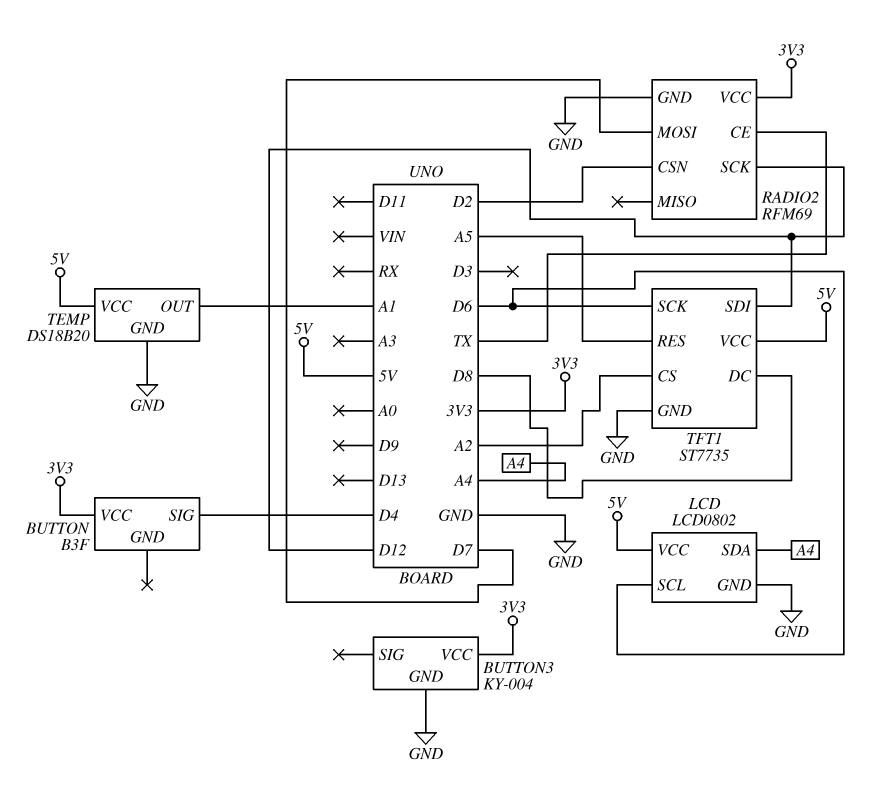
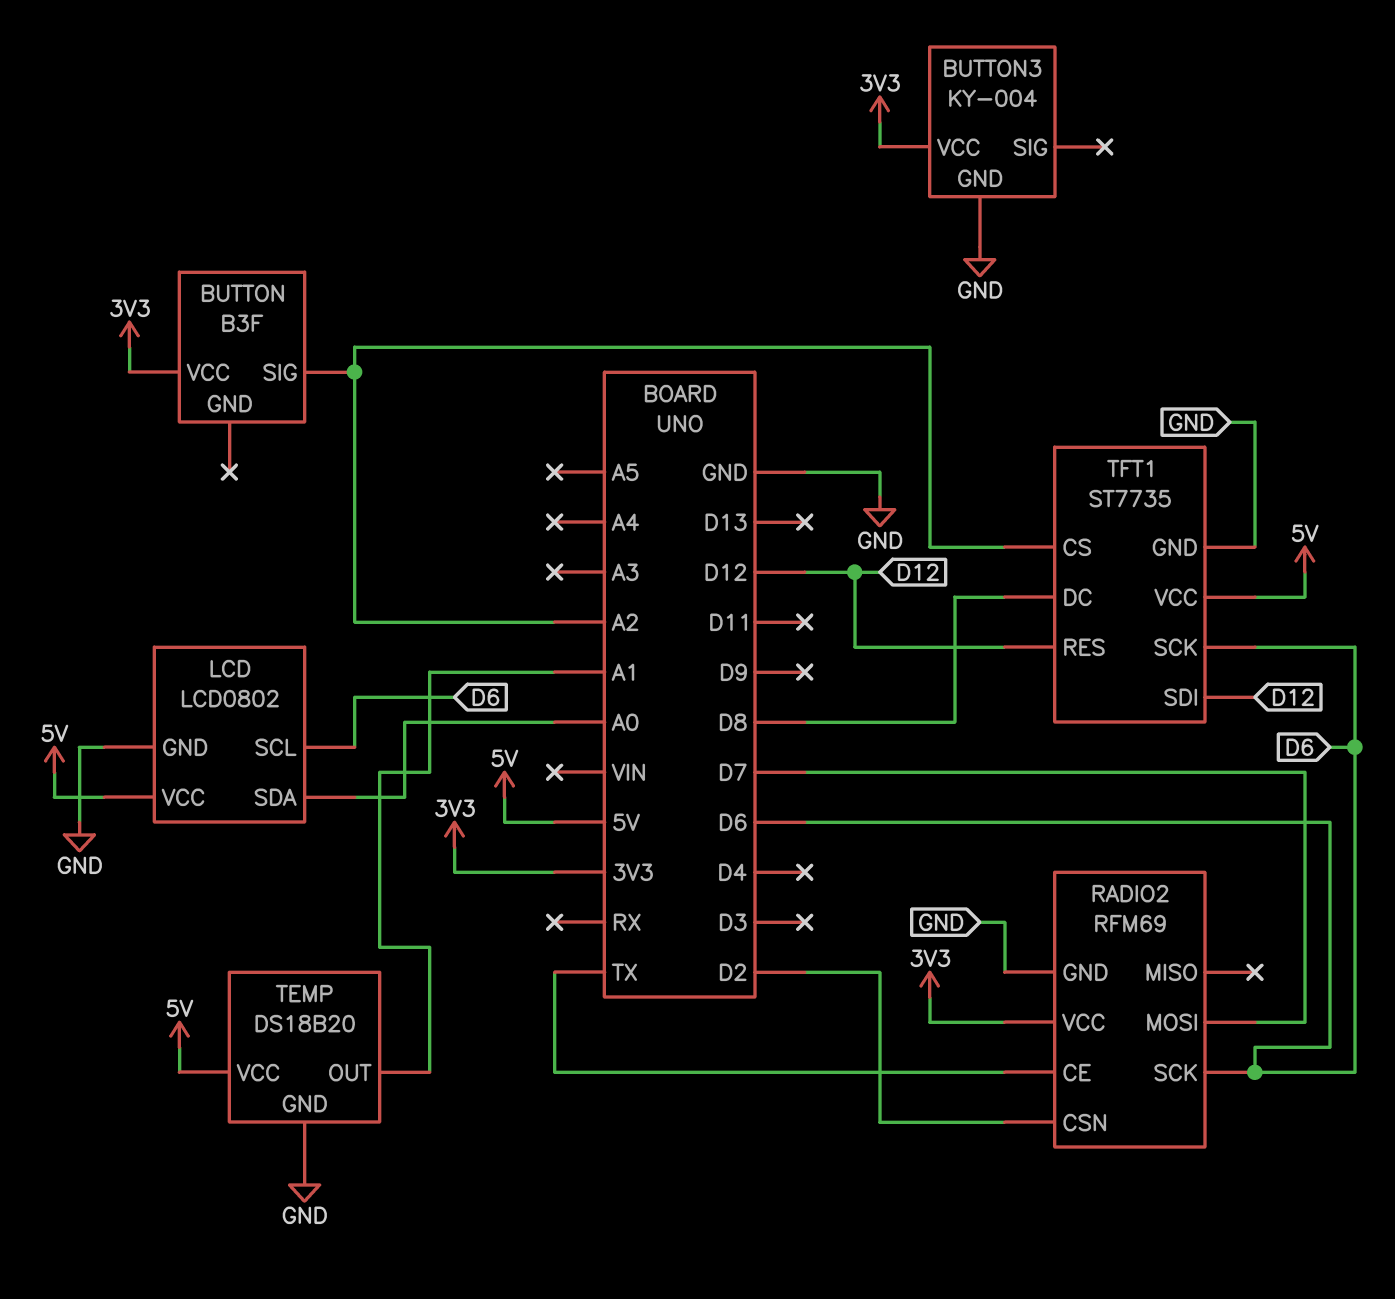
BUTTON pin SIG: D4 -> A2
LCD pin SDA: A4 -> A0
RADIO2 pin SCK: D12 -> D6
TFT1 pin RES: A5 -> D12

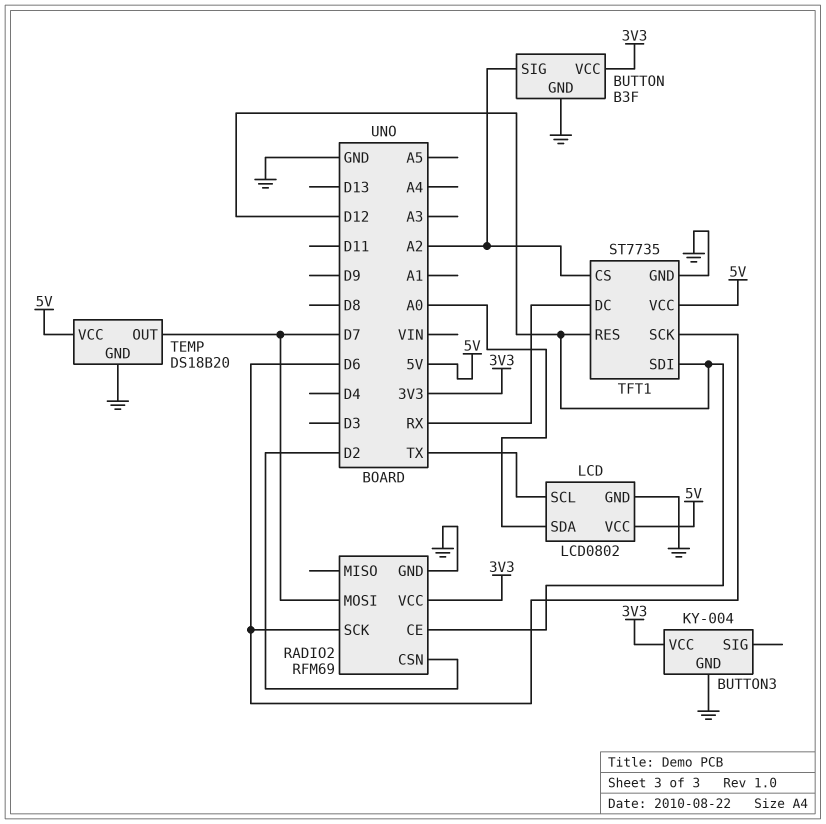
BUTTON pin GND: none -> GND
LCD pin SCL: D6 -> TX
RADIO2 pin CE: TX -> D12
TEMP pin OUT: A1 -> D7
TFT1 pin DC: D8 -> RX

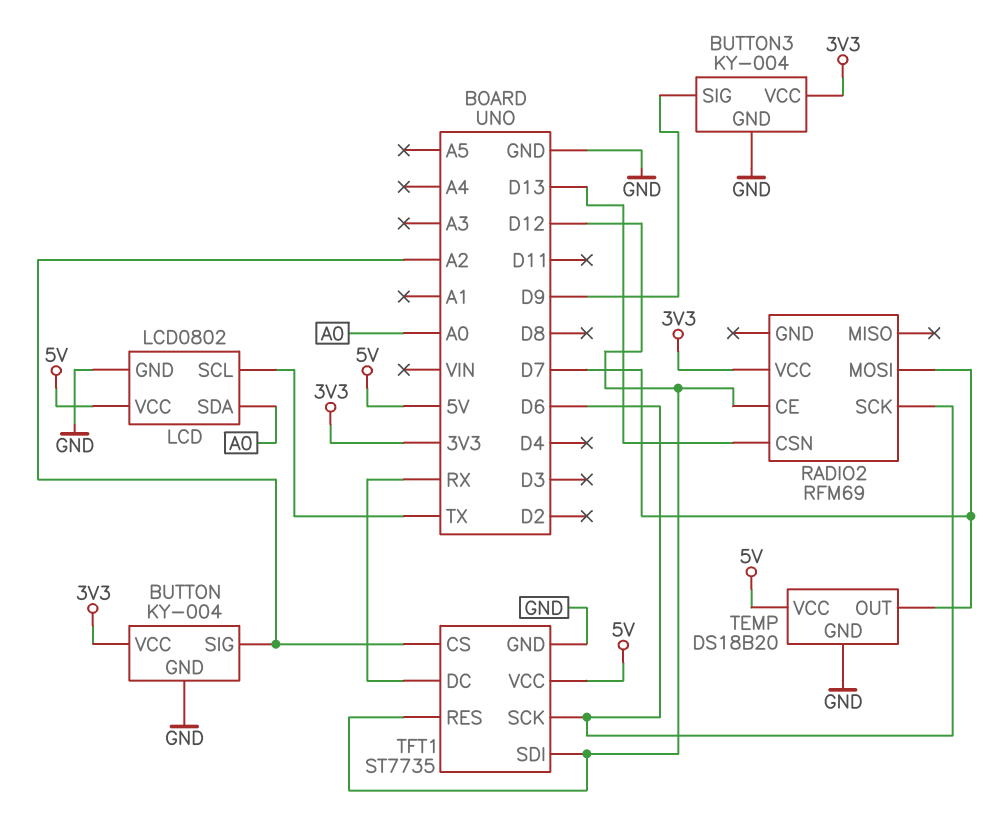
BUTTON: B3F -> KY-004
BUTTON3 pin SIG: none -> D9
RADIO2 pin CSN: D2 -> D13
RADIO2 pin GND: GND -> none

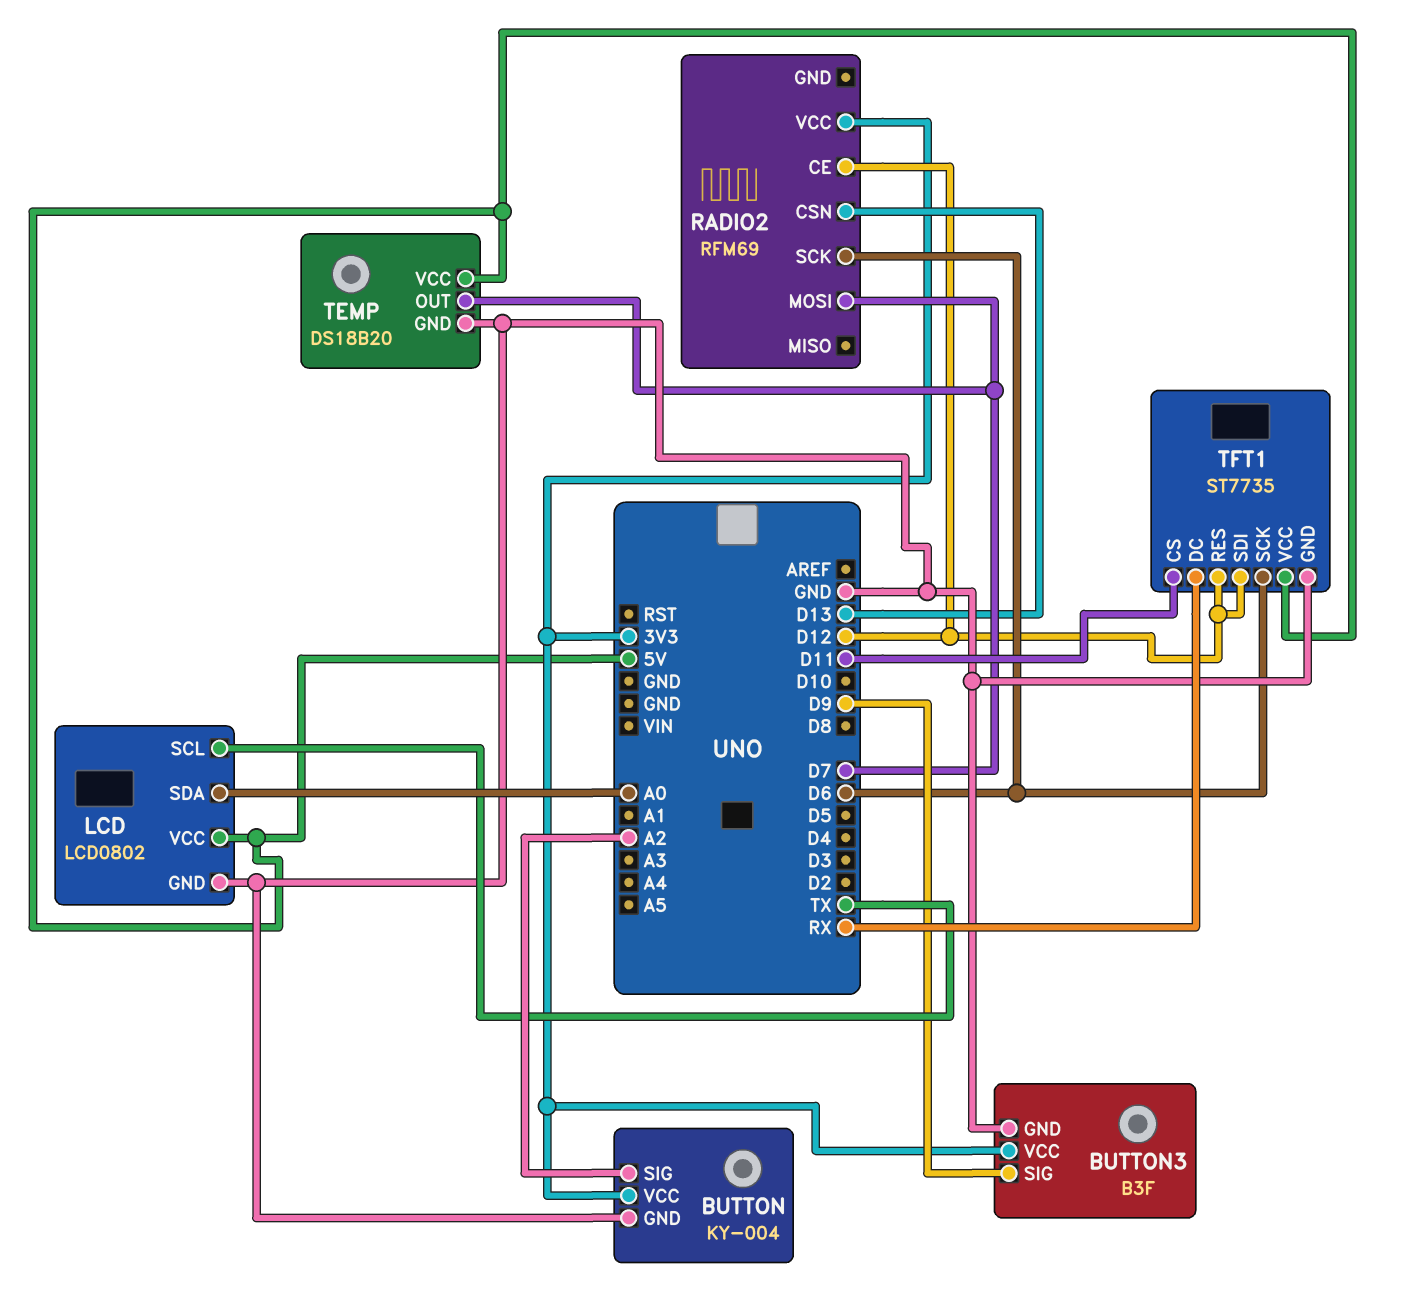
BUTTON3: KY-004 -> B3F
TFT1 pin CS: A2 -> D11

